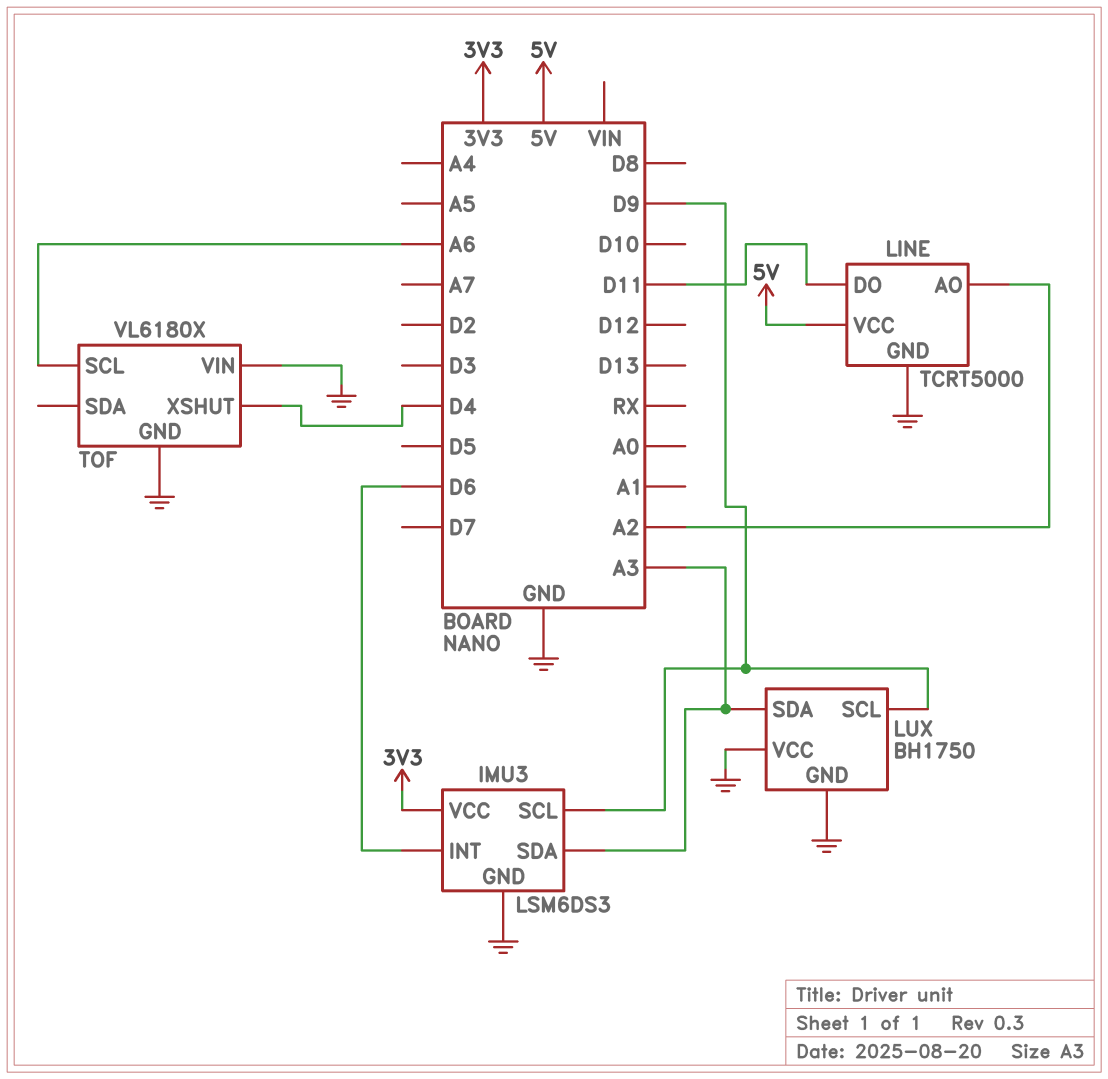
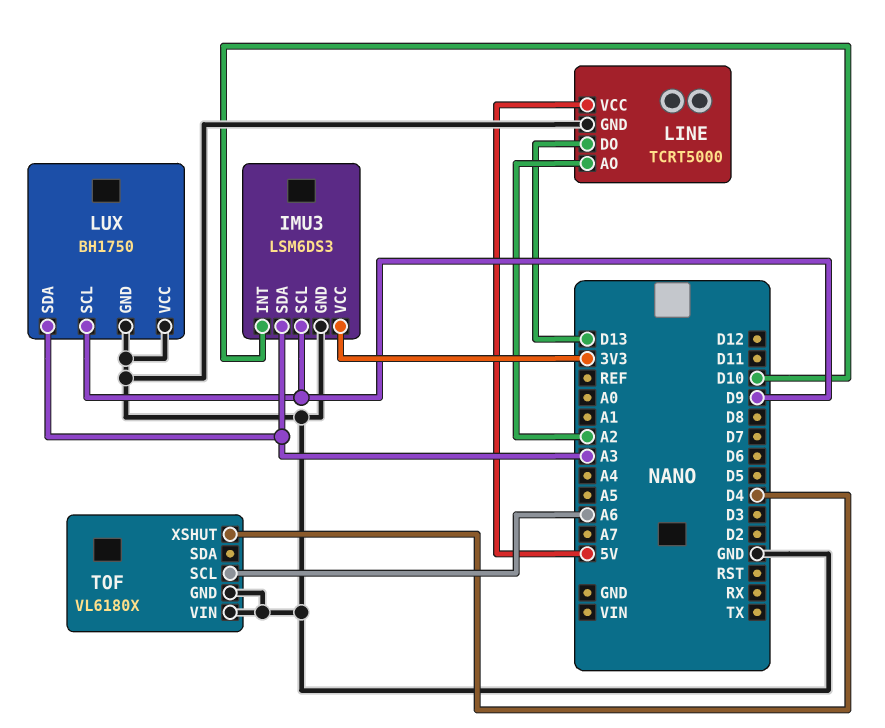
IMU3 pin INT: D6 -> D10
LINE pin DO: D11 -> D13

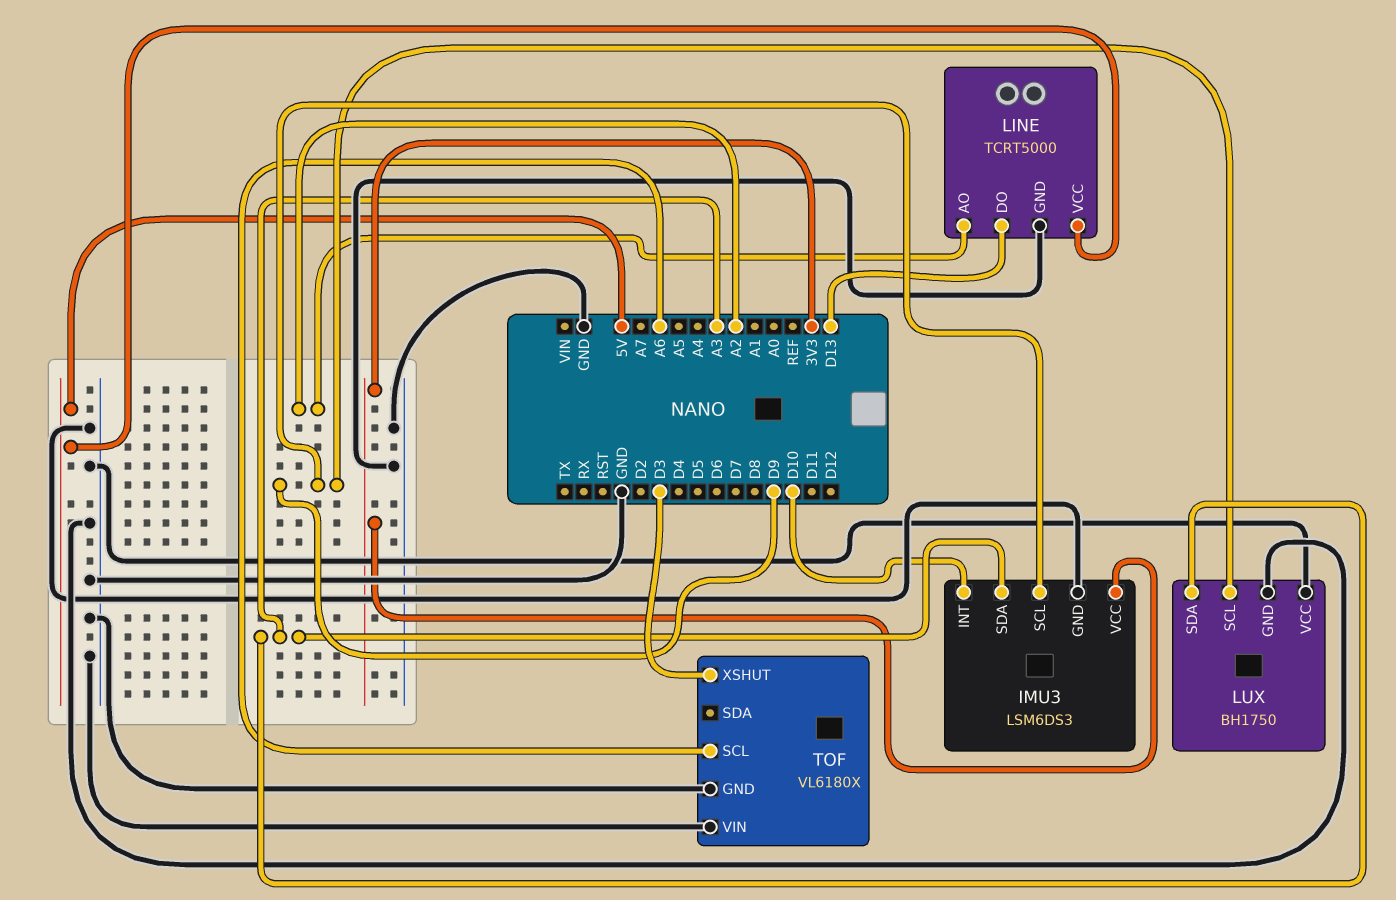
TOF pin XSHUT: D4 -> D3

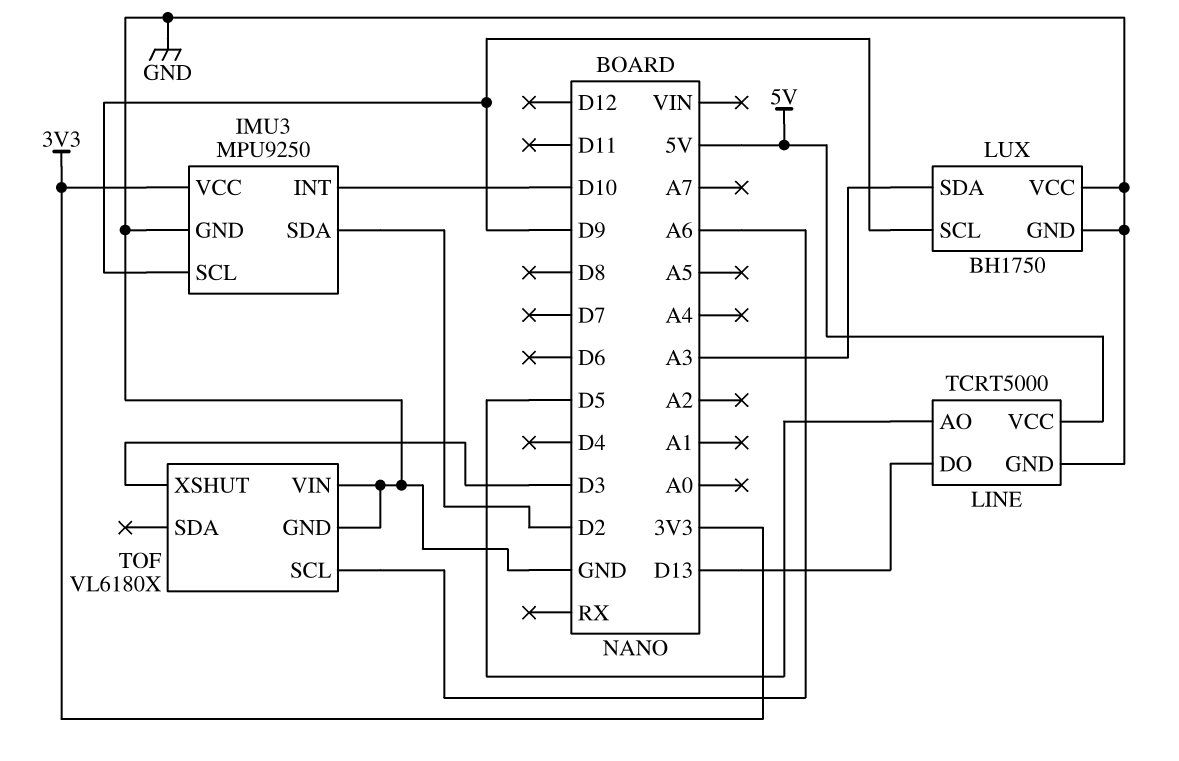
IMU3: LSM6DS3 -> MPU9250
IMU3 pin SDA: A3 -> D2
LINE pin AO: A2 -> D5

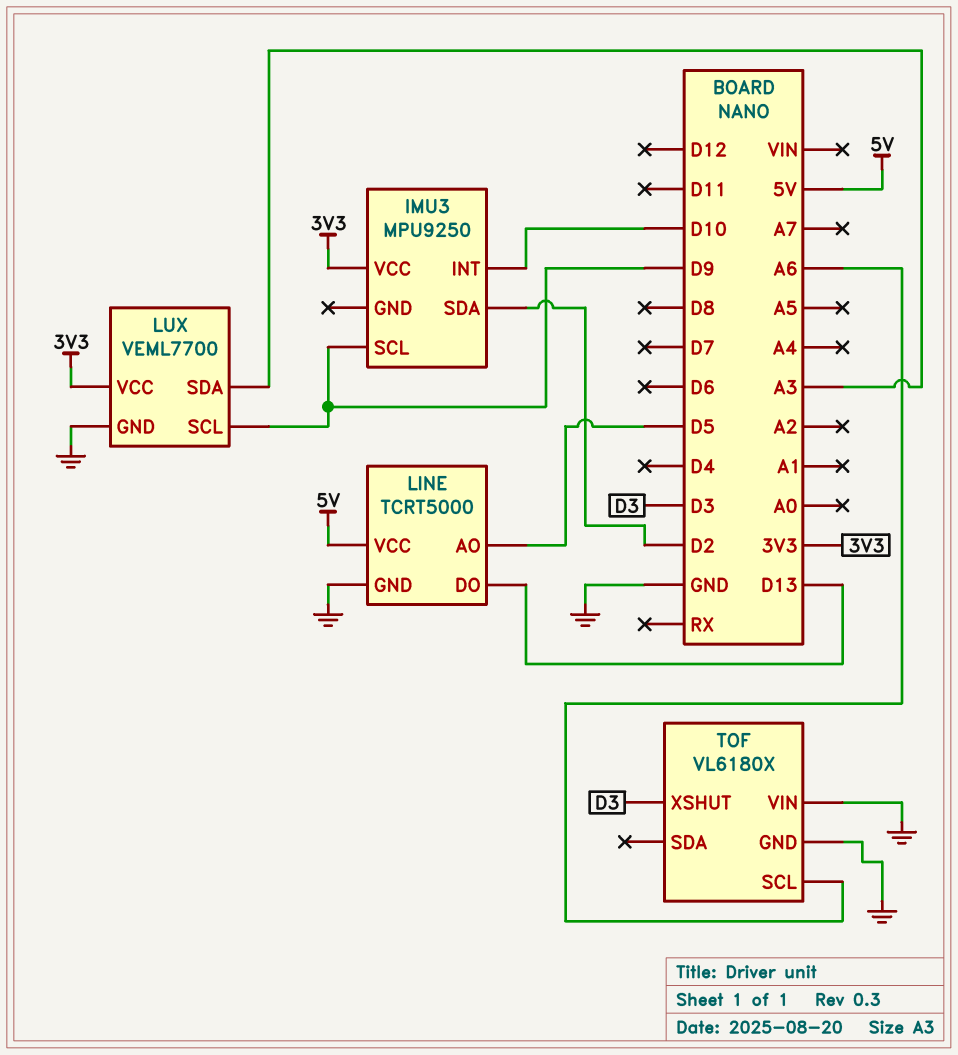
IMU3 pin GND: GND -> none
LUX: BH1750 -> VEML7700
LUX pin VCC: GND -> 3V3

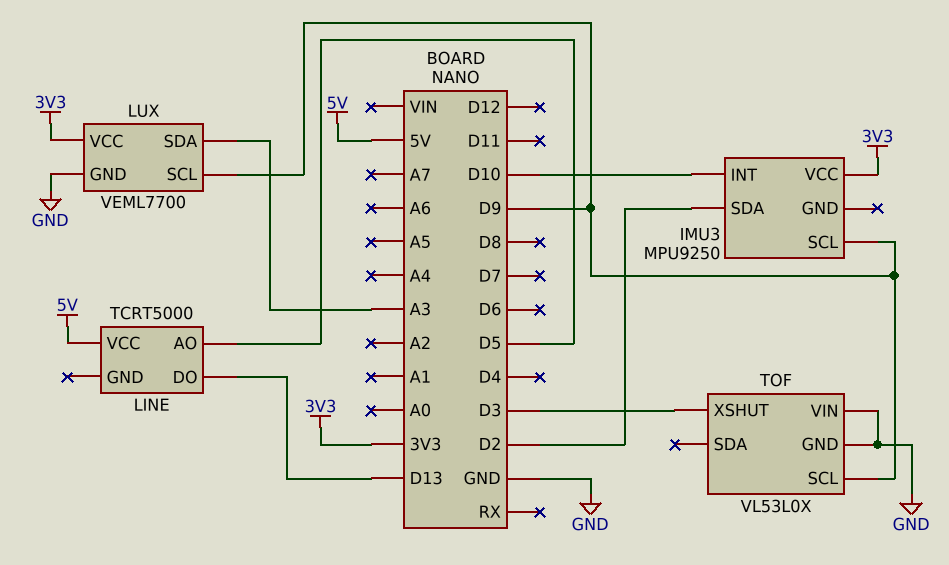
LINE pin GND: GND -> none
TOF: VL6180X -> VL53L0X
TOF pin SCL: A6 -> D9

